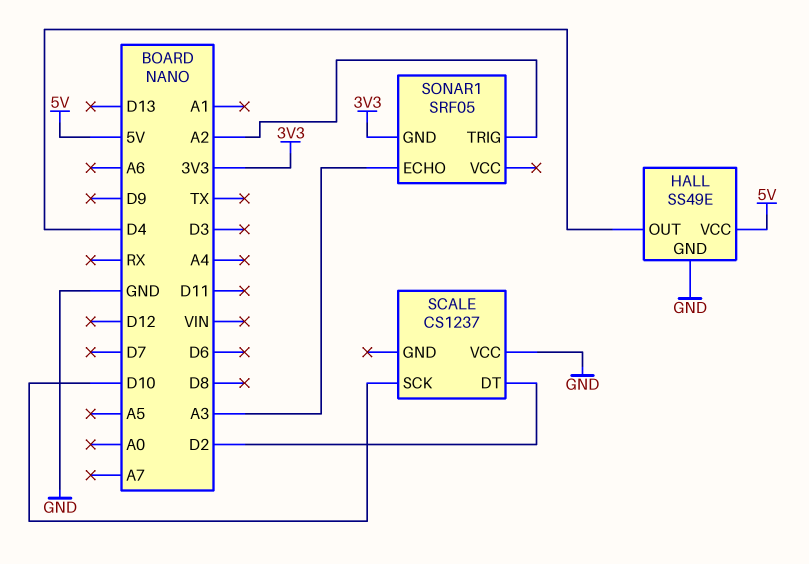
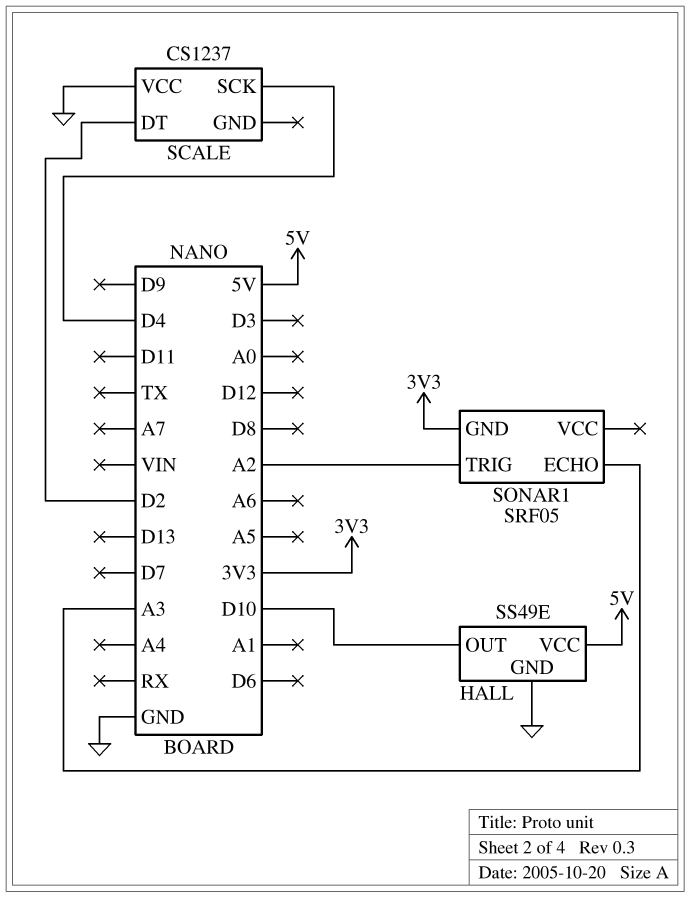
HALL pin OUT: D4 -> D10
SCALE pin SCK: D10 -> D4

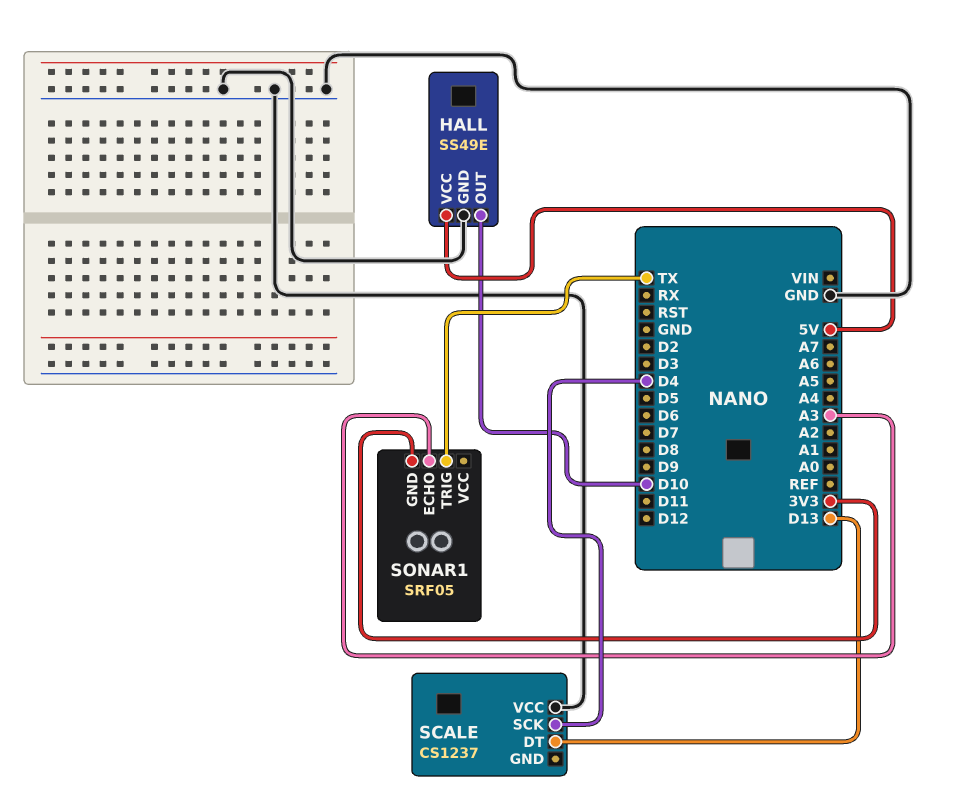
SCALE pin DT: D2 -> D13
SONAR1 pin TRIG: A2 -> TX

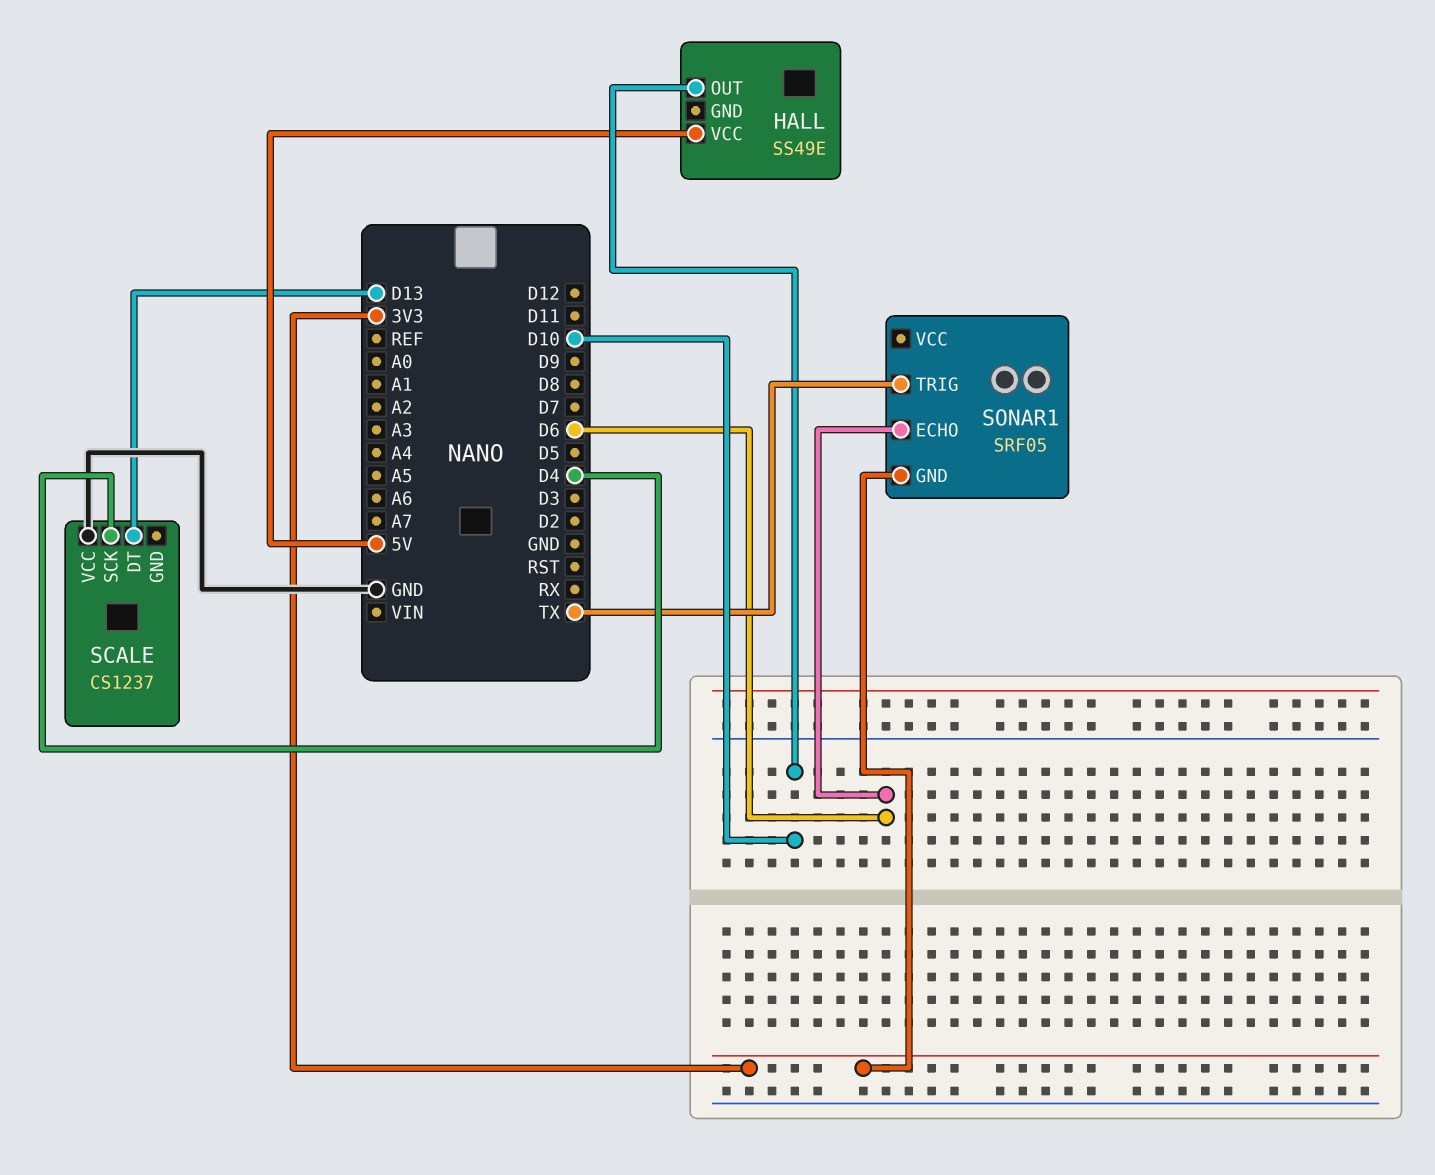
HALL pin GND: GND -> none
SONAR1 pin ECHO: A3 -> D6

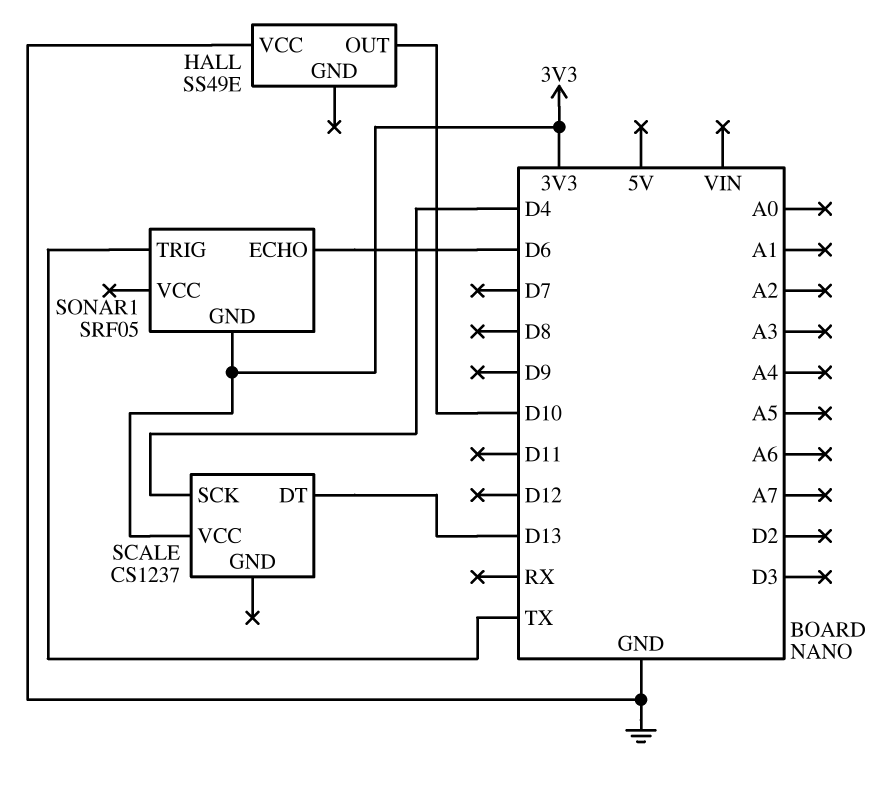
HALL pin VCC: 5V -> GND
SCALE pin VCC: GND -> 3V3

